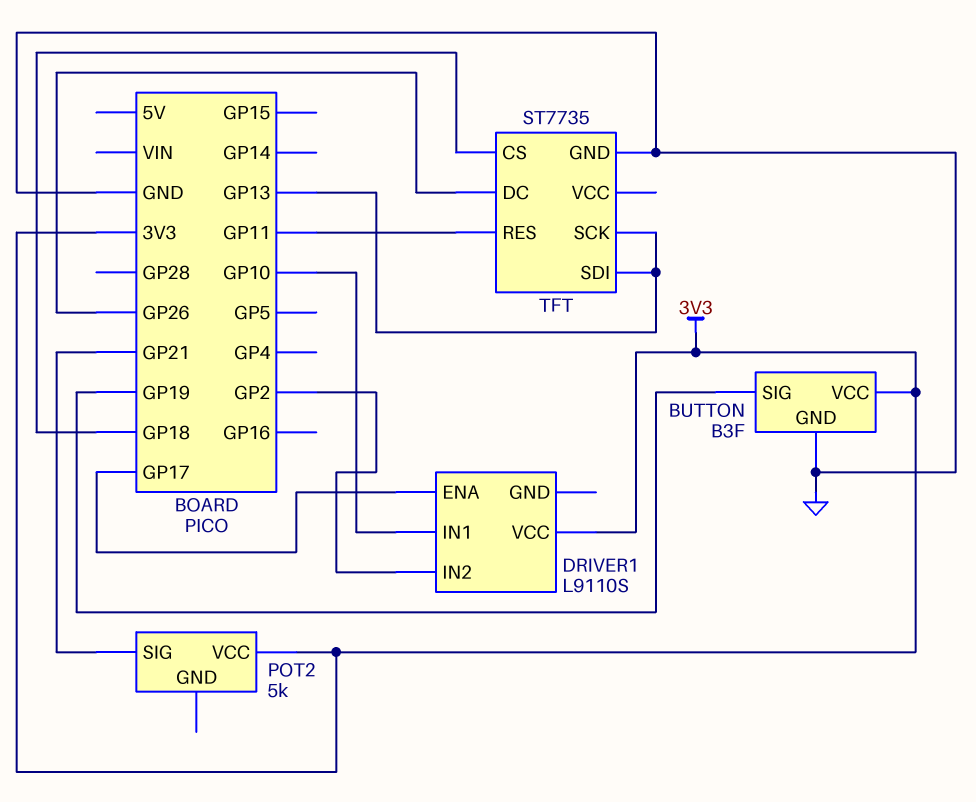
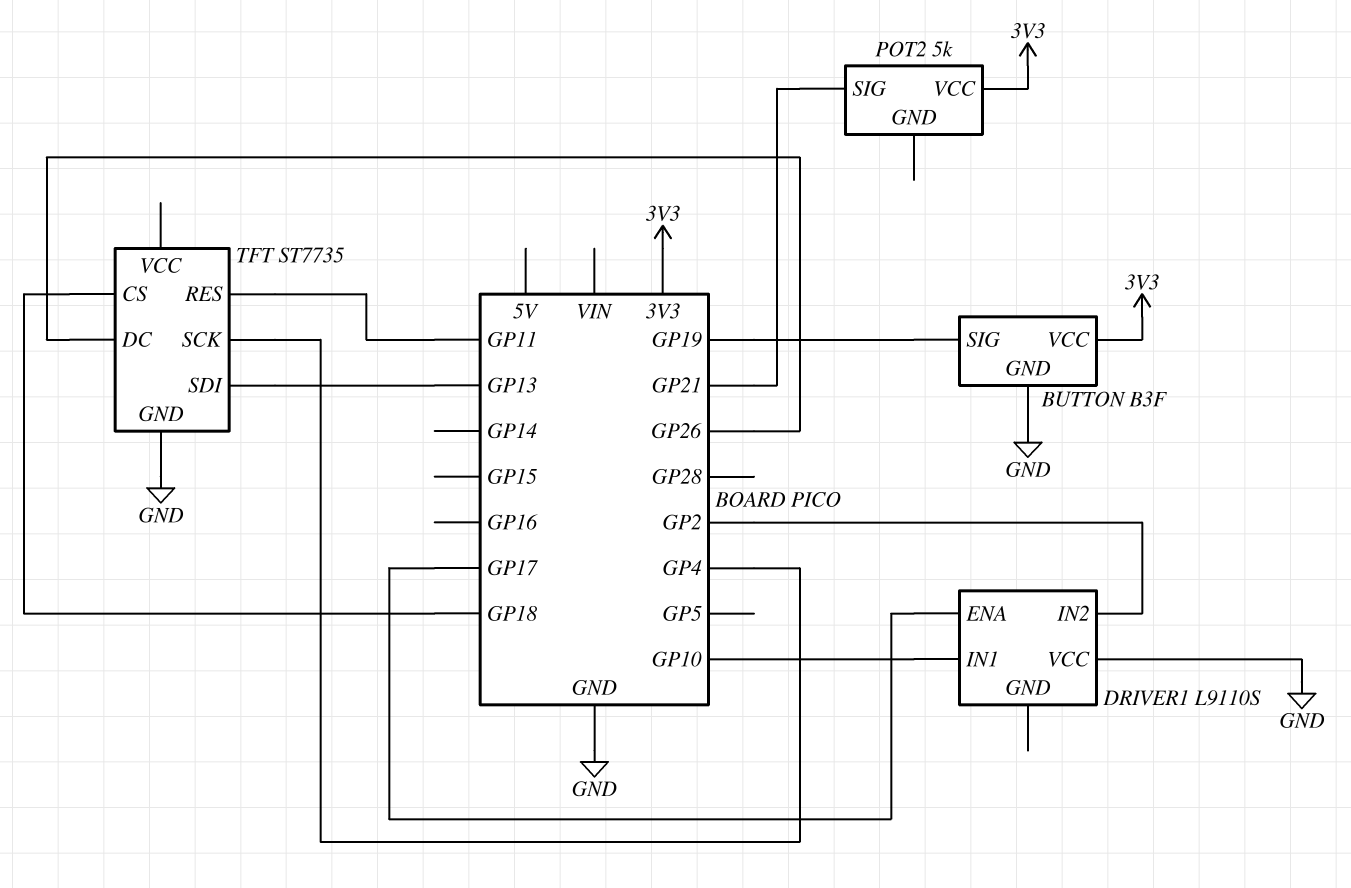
DRIVER1 pin VCC: 3V3 -> GND
TFT pin SCK: GP13 -> GP4

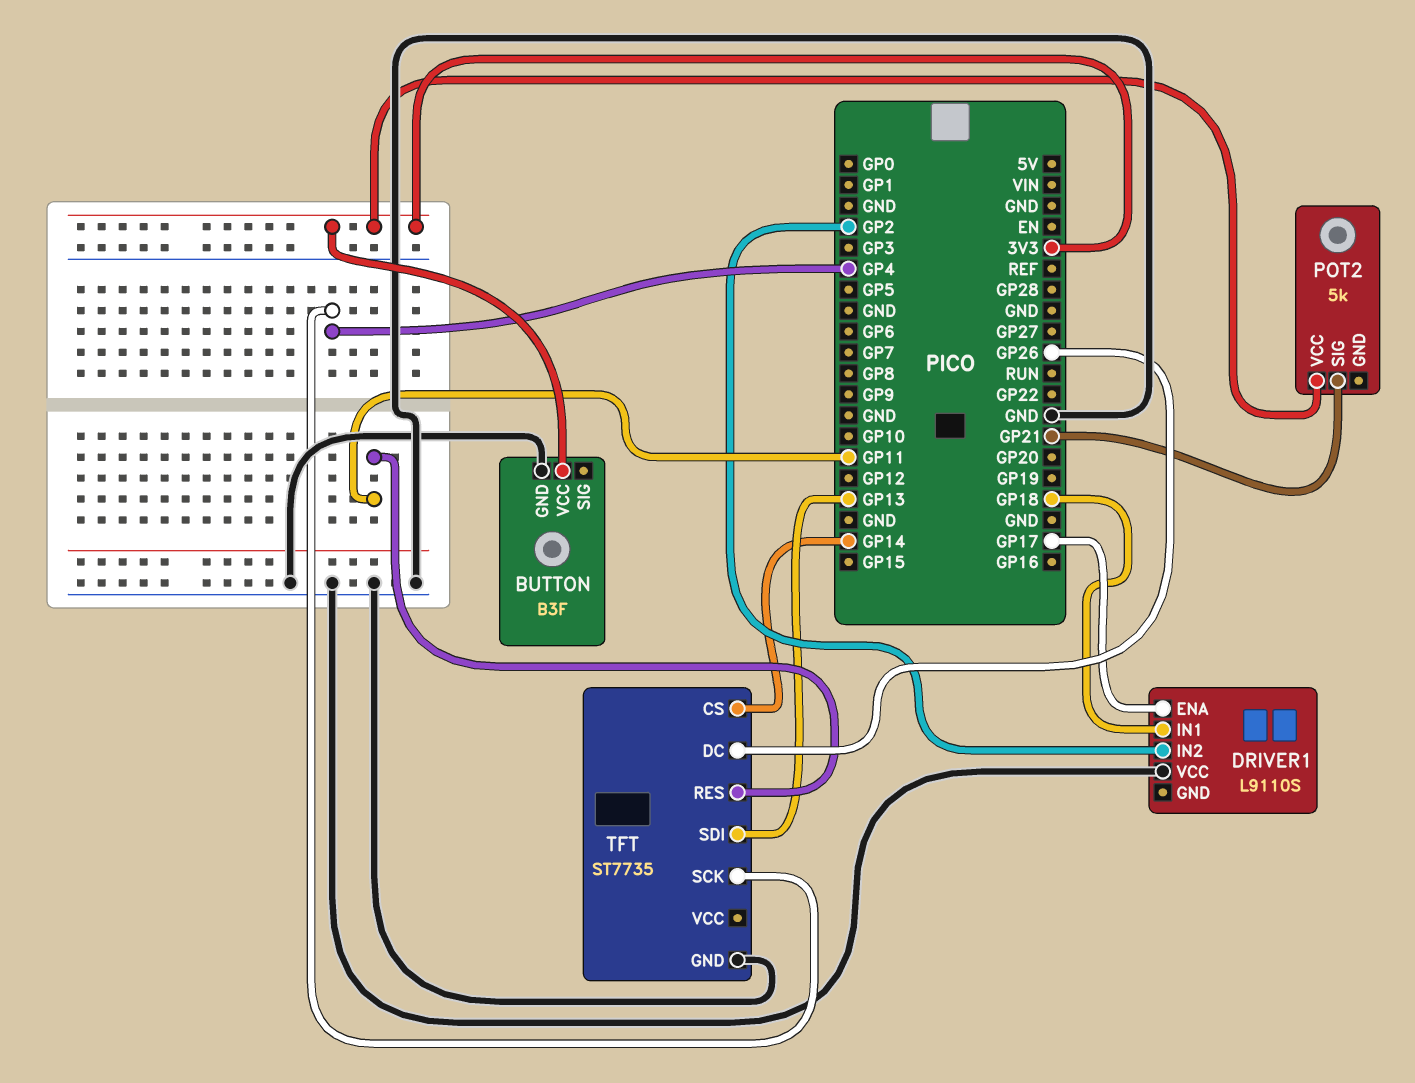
BUTTON pin SIG: GP19 -> none
DRIVER1 pin IN1: GP10 -> GP18
TFT pin CS: GP18 -> GP14

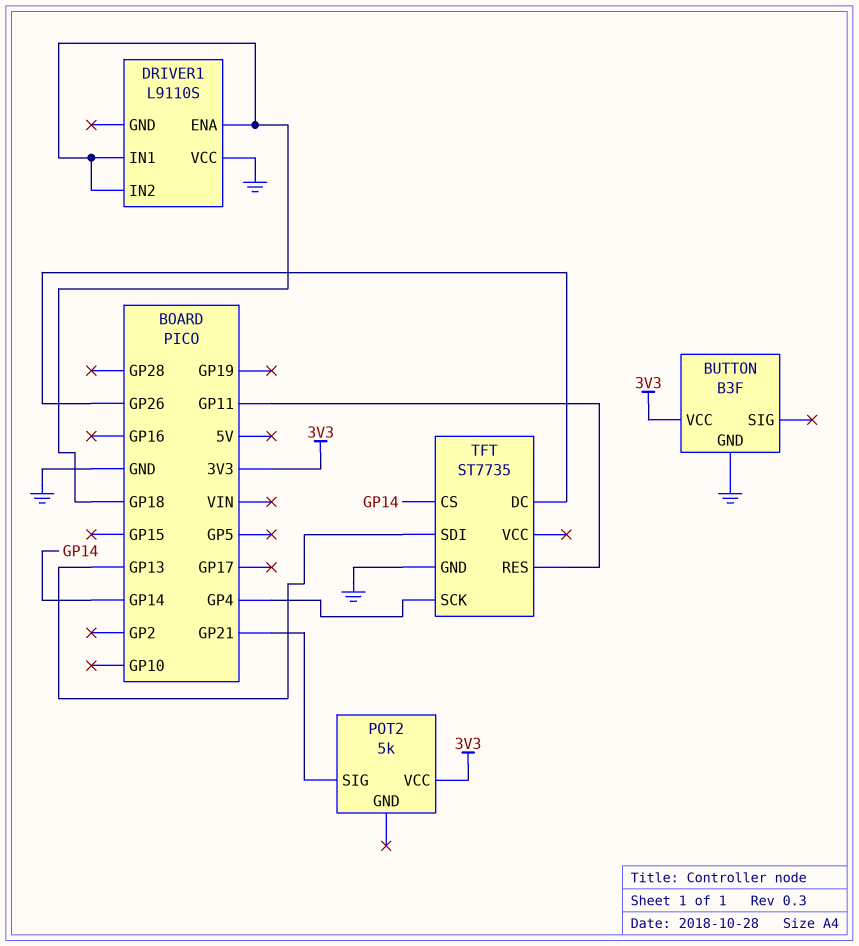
DRIVER1 pin ENA: GP17 -> GP18
DRIVER1 pin IN2: GP2 -> GP18

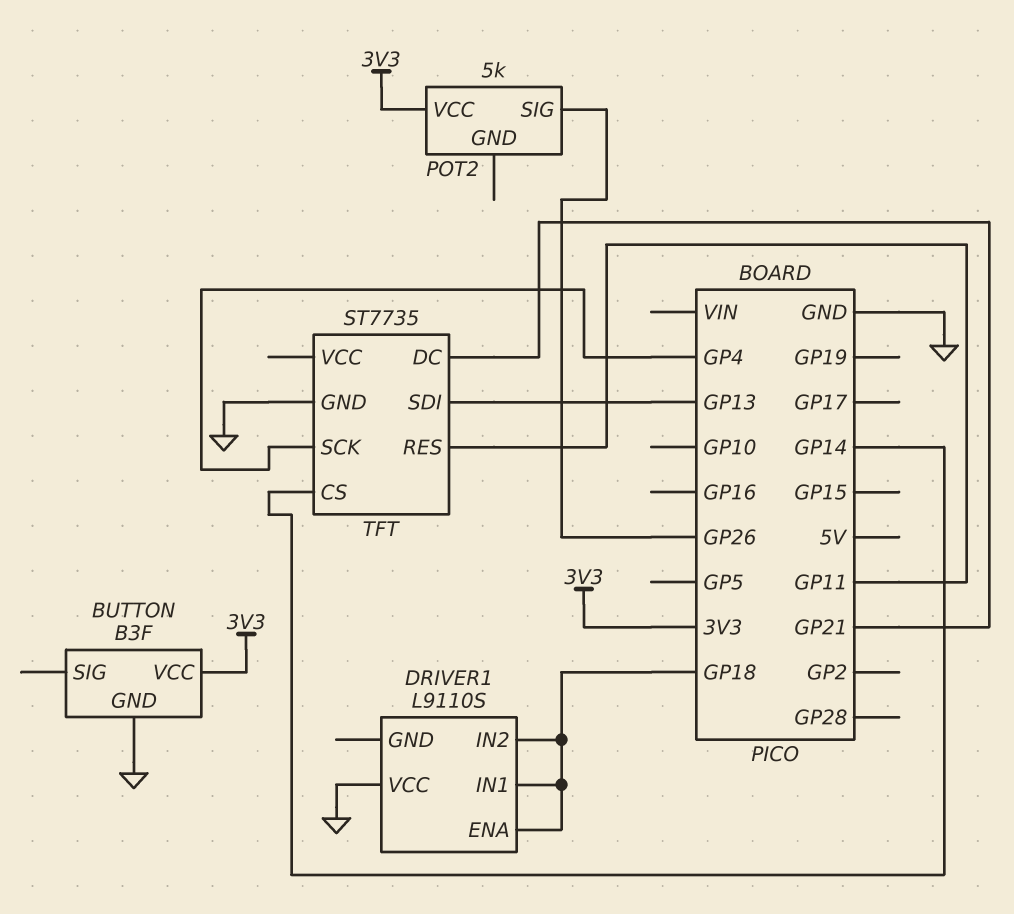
POT2 pin SIG: GP21 -> GP26
TFT pin DC: GP26 -> GP21

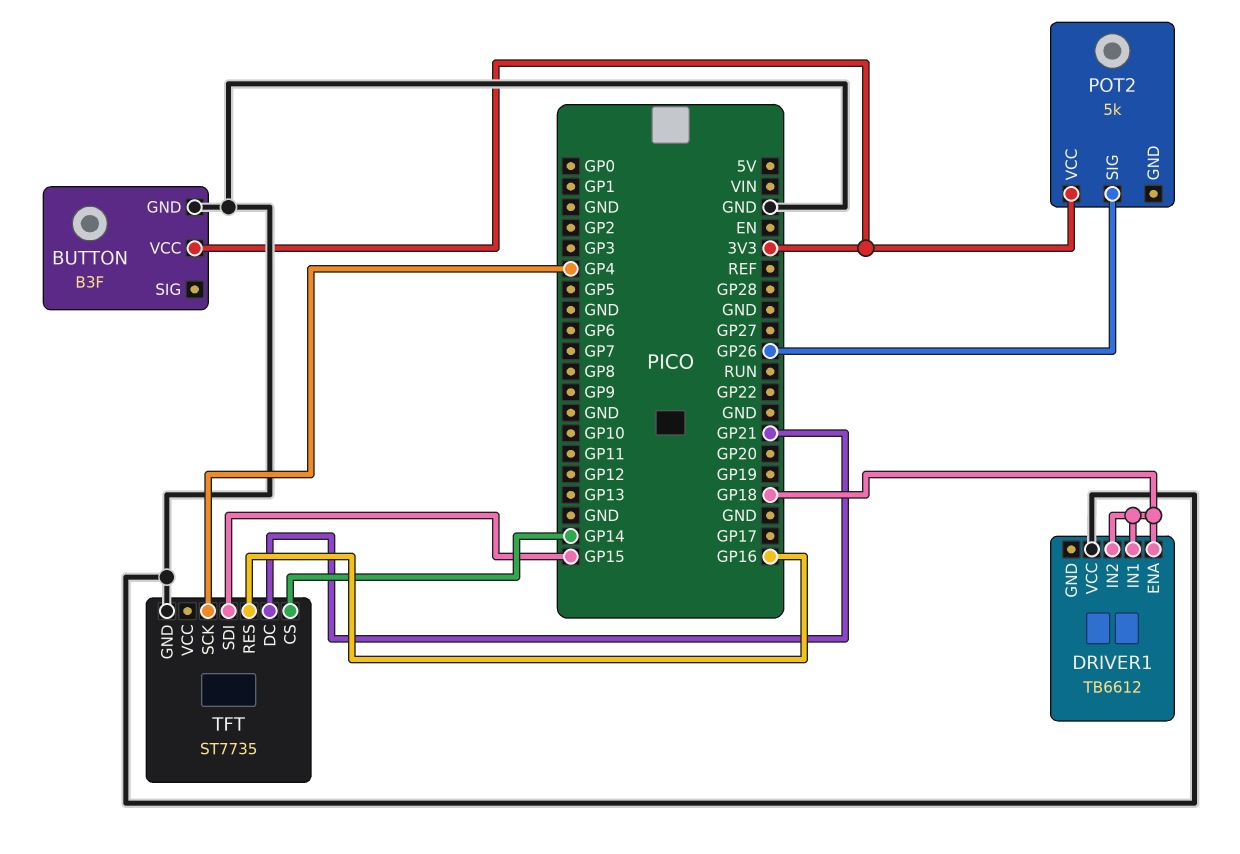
DRIVER1: L9110S -> TB6612
TFT pin RES: GP11 -> GP16
TFT pin SDI: GP13 -> GP15

